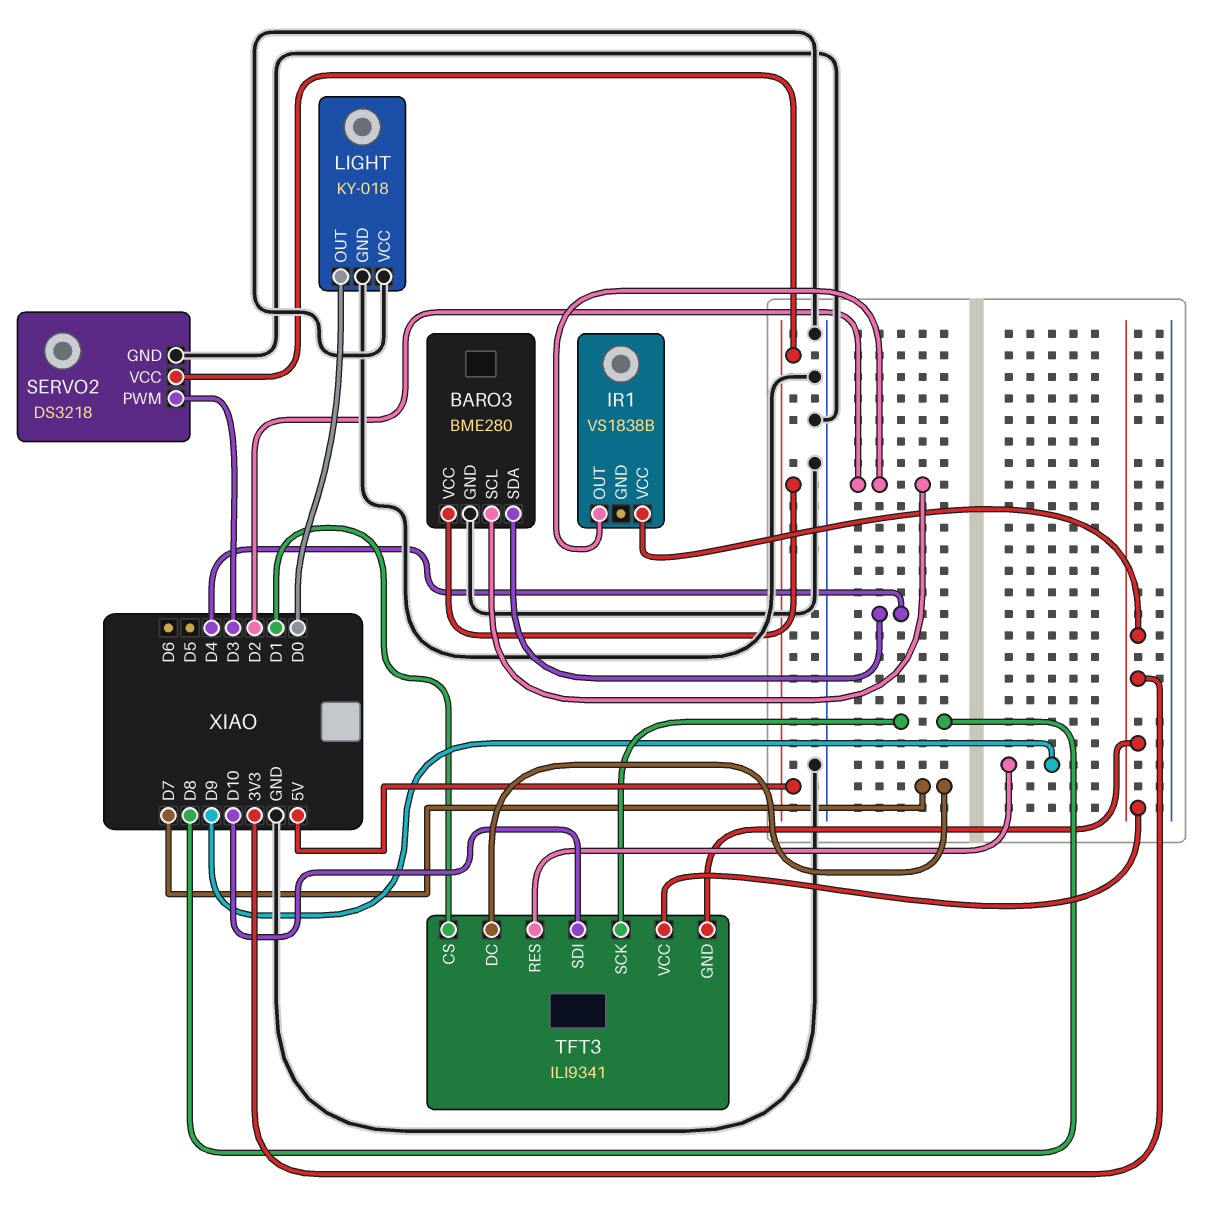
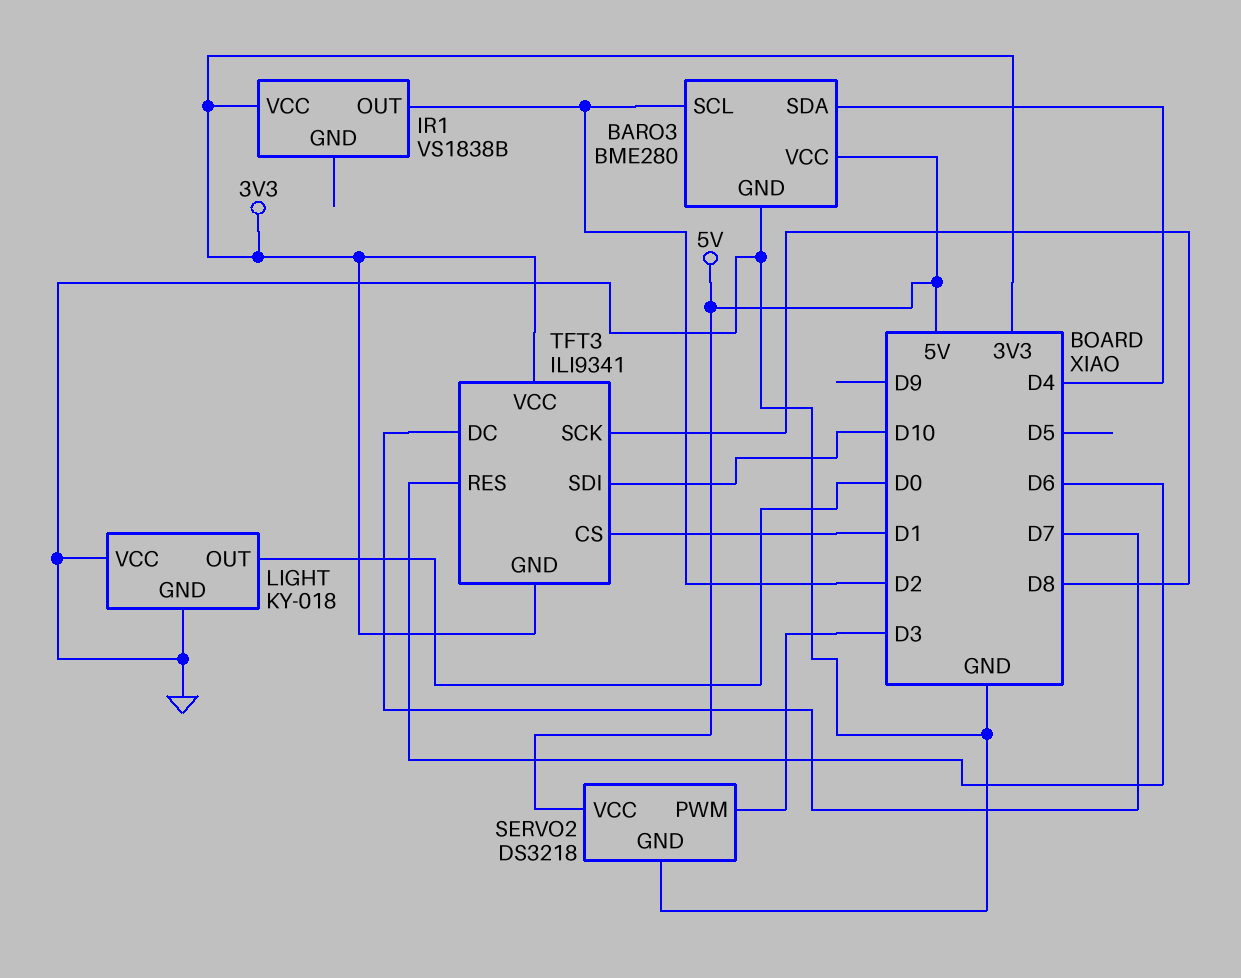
TFT3 pin RES: D9 -> D6

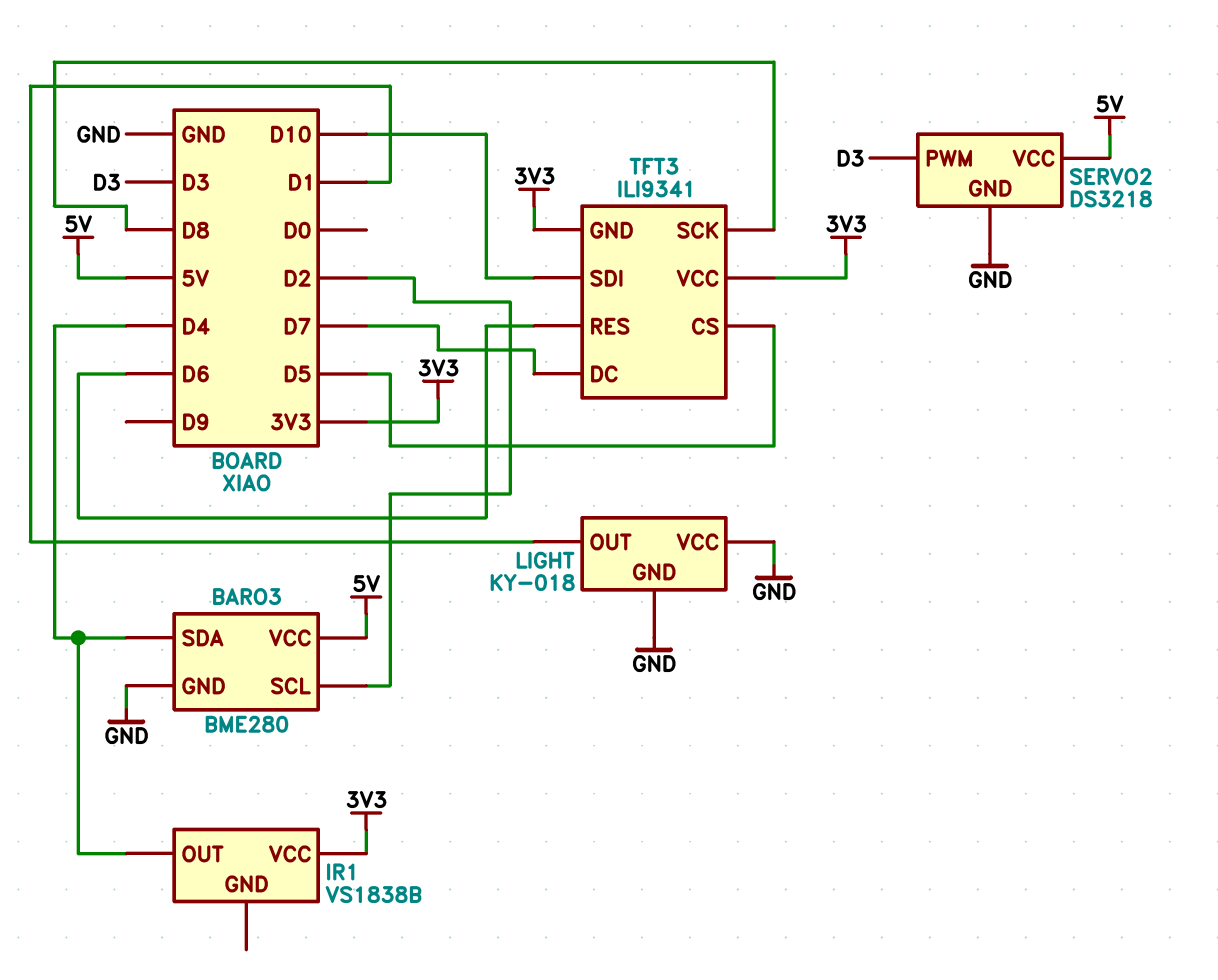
IR1 pin OUT: D2 -> D4
LIGHT pin OUT: D0 -> D1
TFT3 pin CS: D1 -> D5

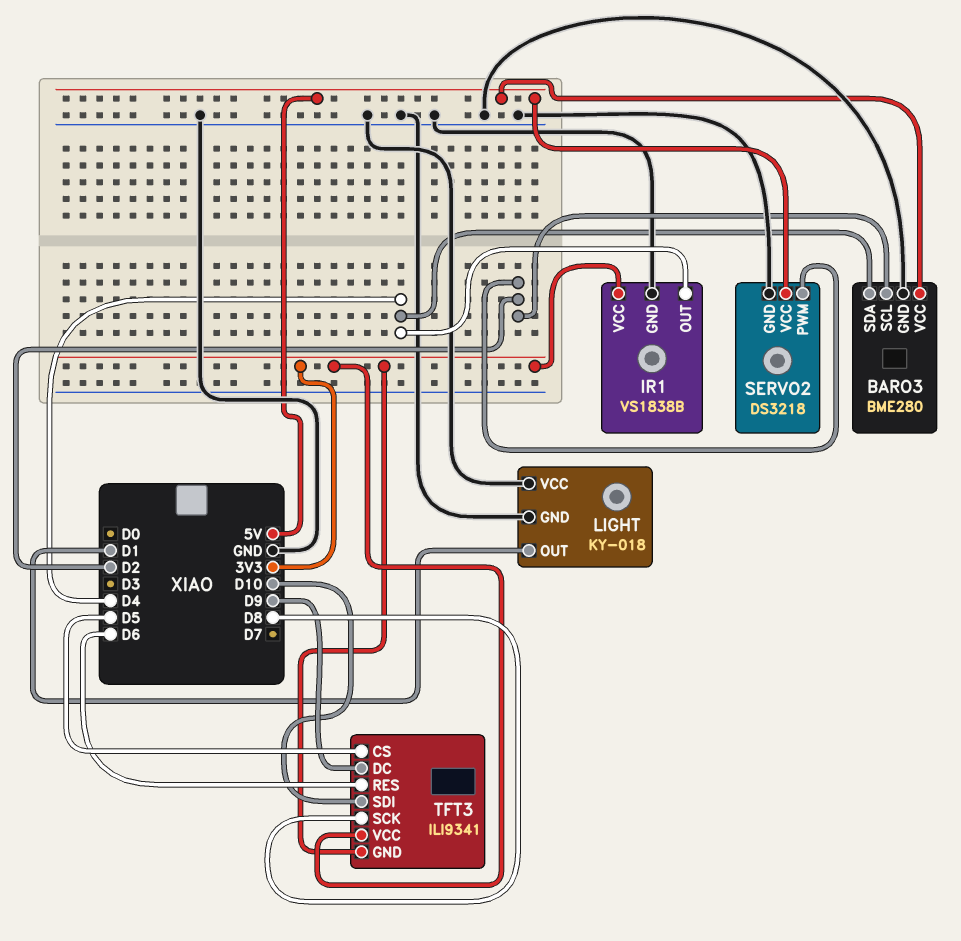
IR1 pin GND: none -> GND
SERVO2 pin PWM: D3 -> D2
TFT3 pin DC: D7 -> D9

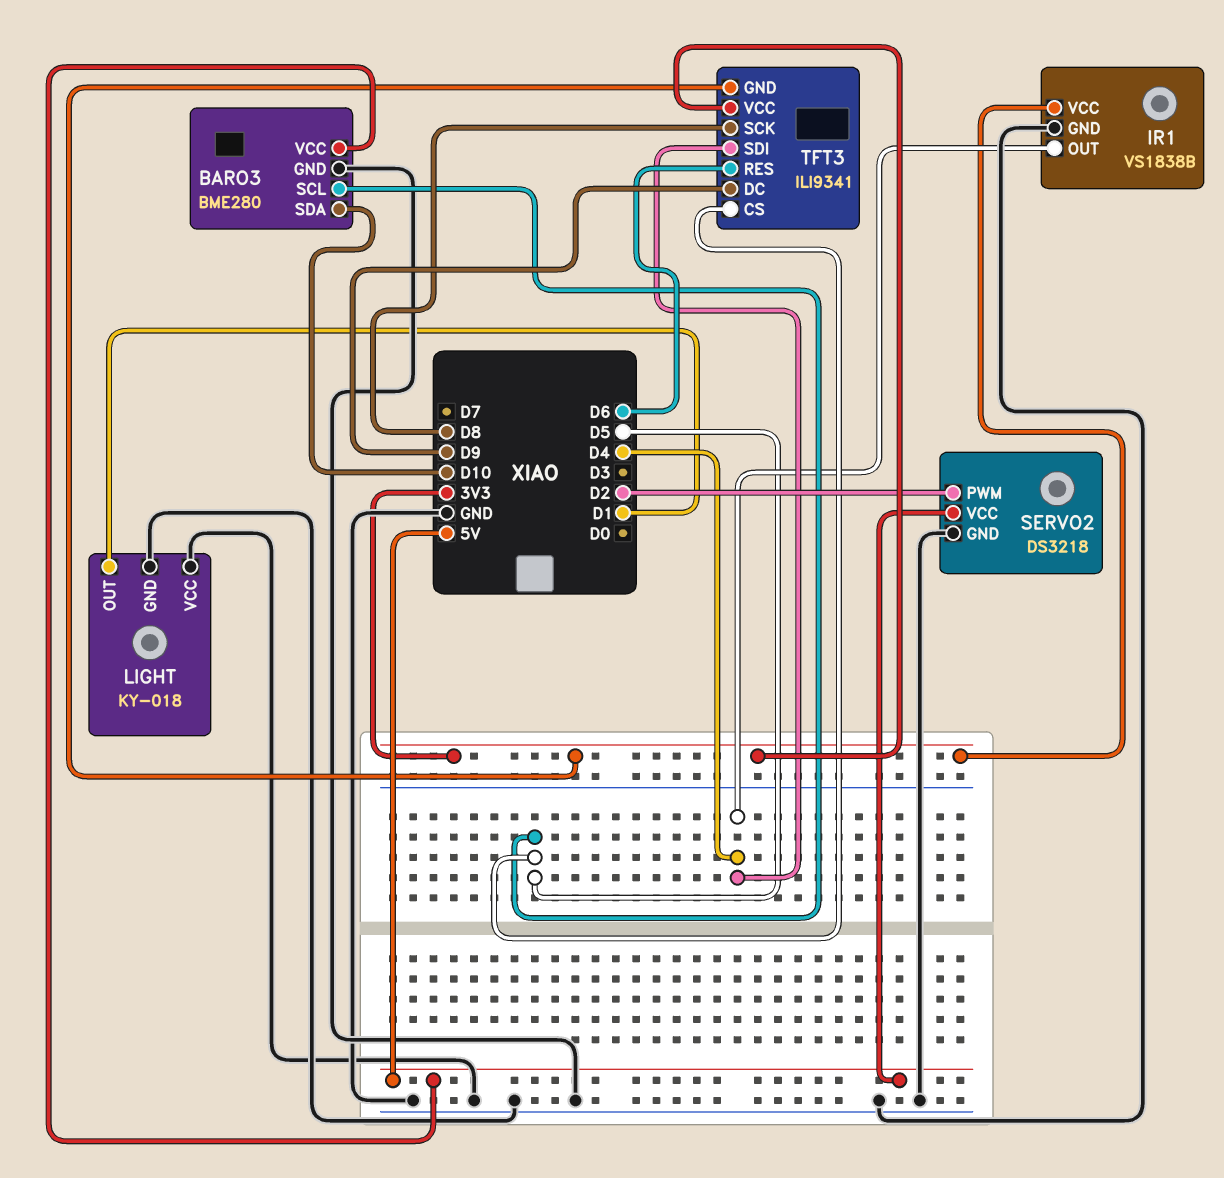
BARO3 pin SCL: D2 -> D5
BARO3 pin SDA: D4 -> D10
TFT3 pin SDI: D10 -> D4

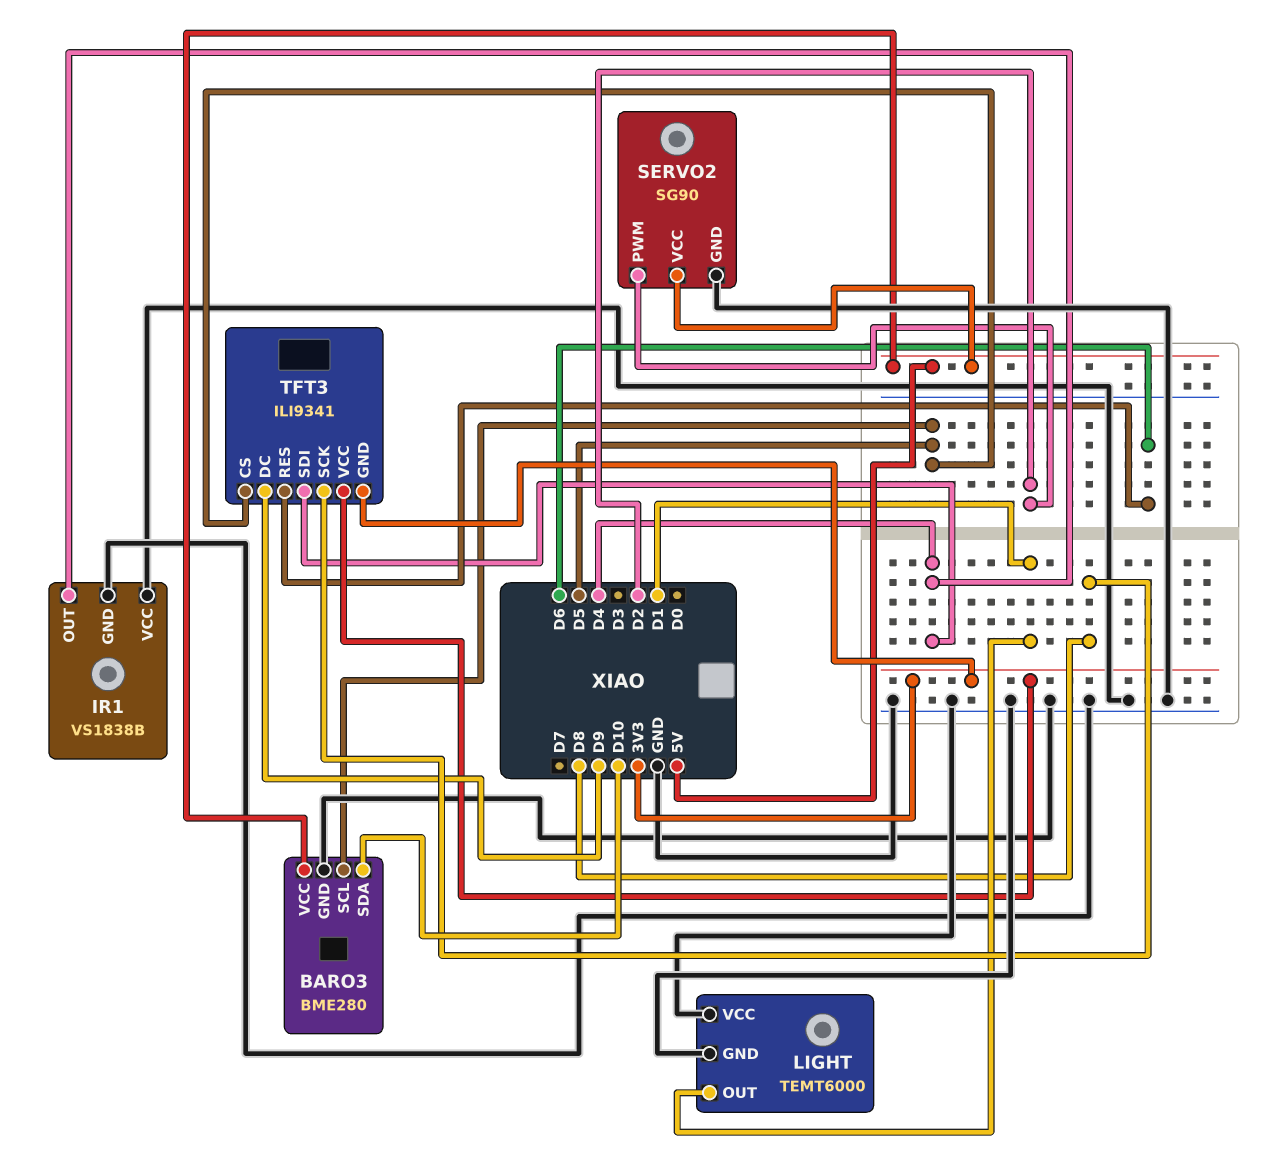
IR1 pin VCC: 3V3 -> GND
LIGHT: KY-018 -> TEMT6000
SERVO2: DS3218 -> SG90

